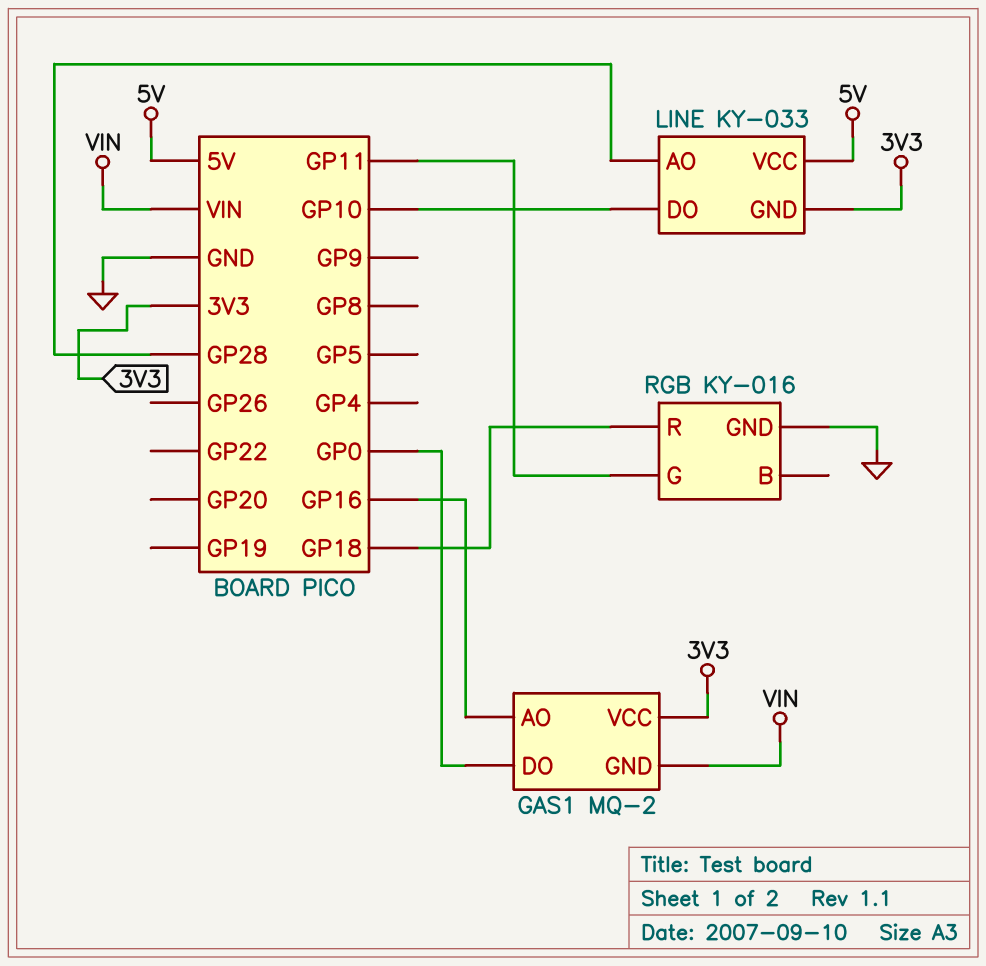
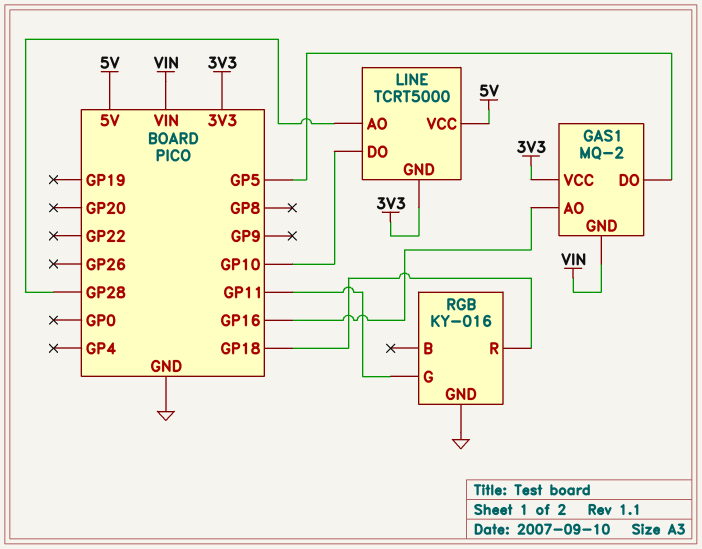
GAS1 pin DO: GP0 -> GP5
LINE: KY-033 -> TCRT5000

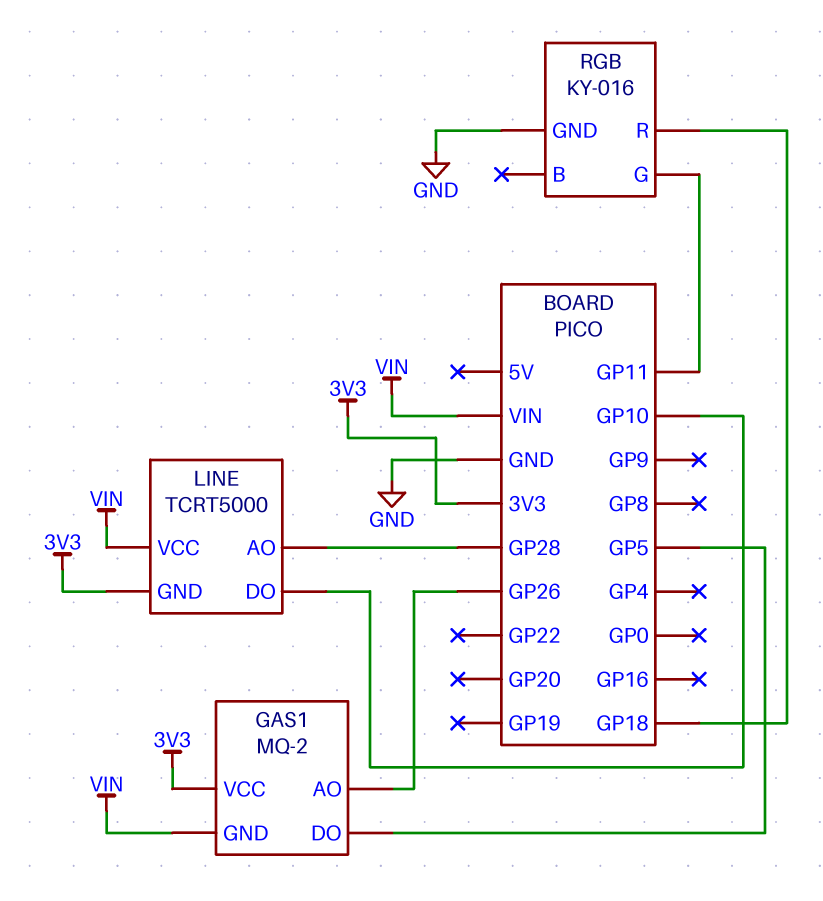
GAS1 pin AO: GP16 -> GP26
LINE pin VCC: 5V -> VIN

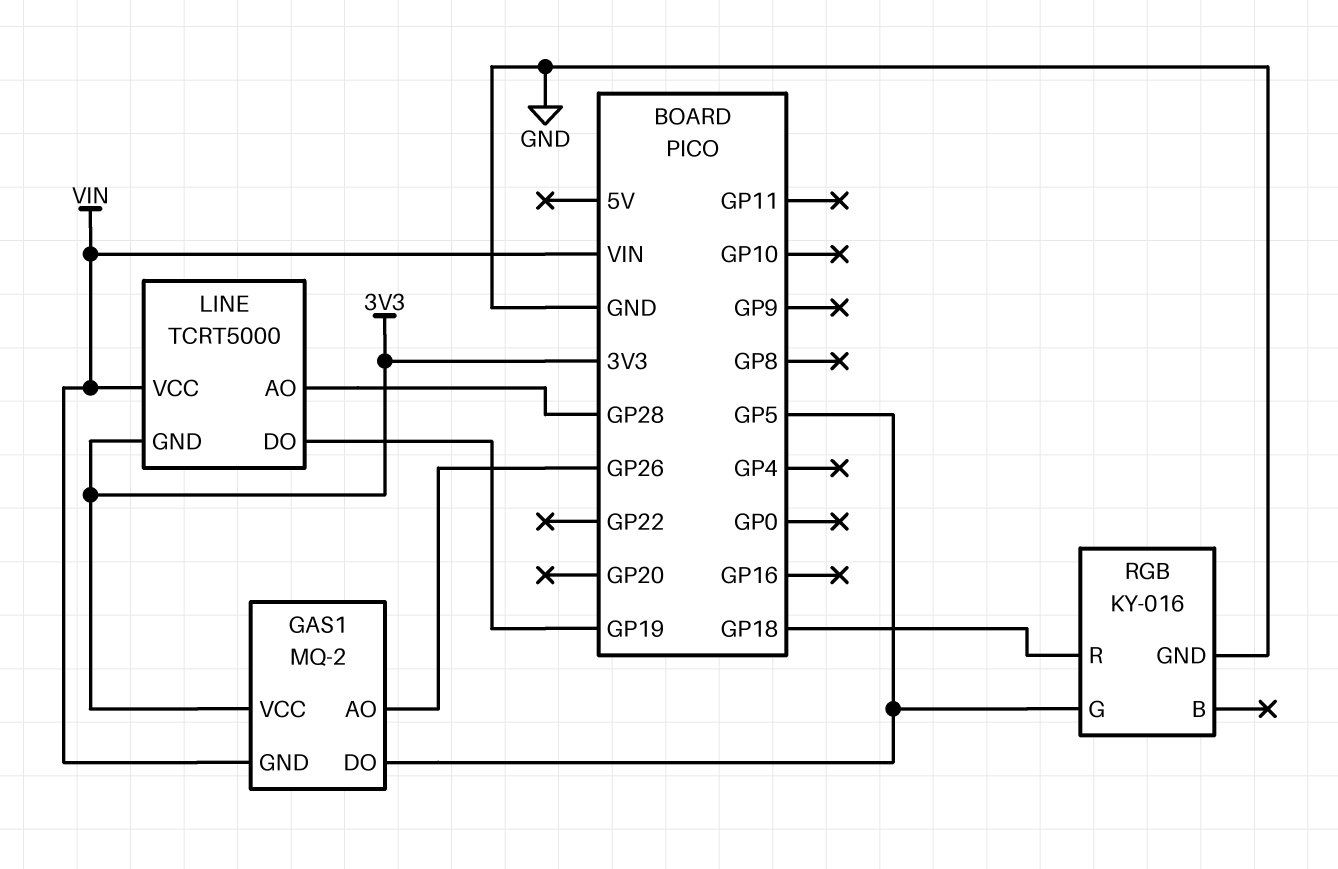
LINE pin DO: GP10 -> GP19
RGB pin G: GP11 -> GP5

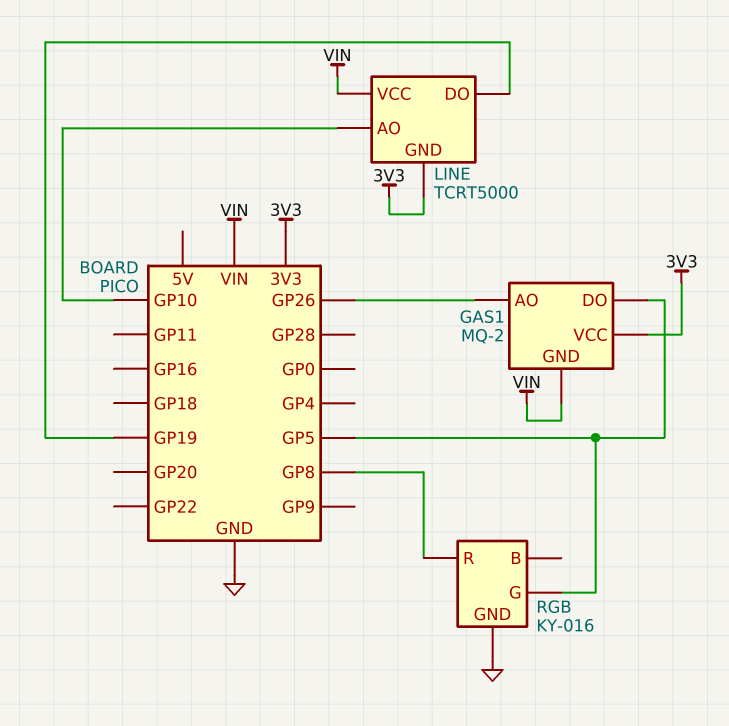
LINE pin AO: GP28 -> GP10
RGB pin R: GP18 -> GP8

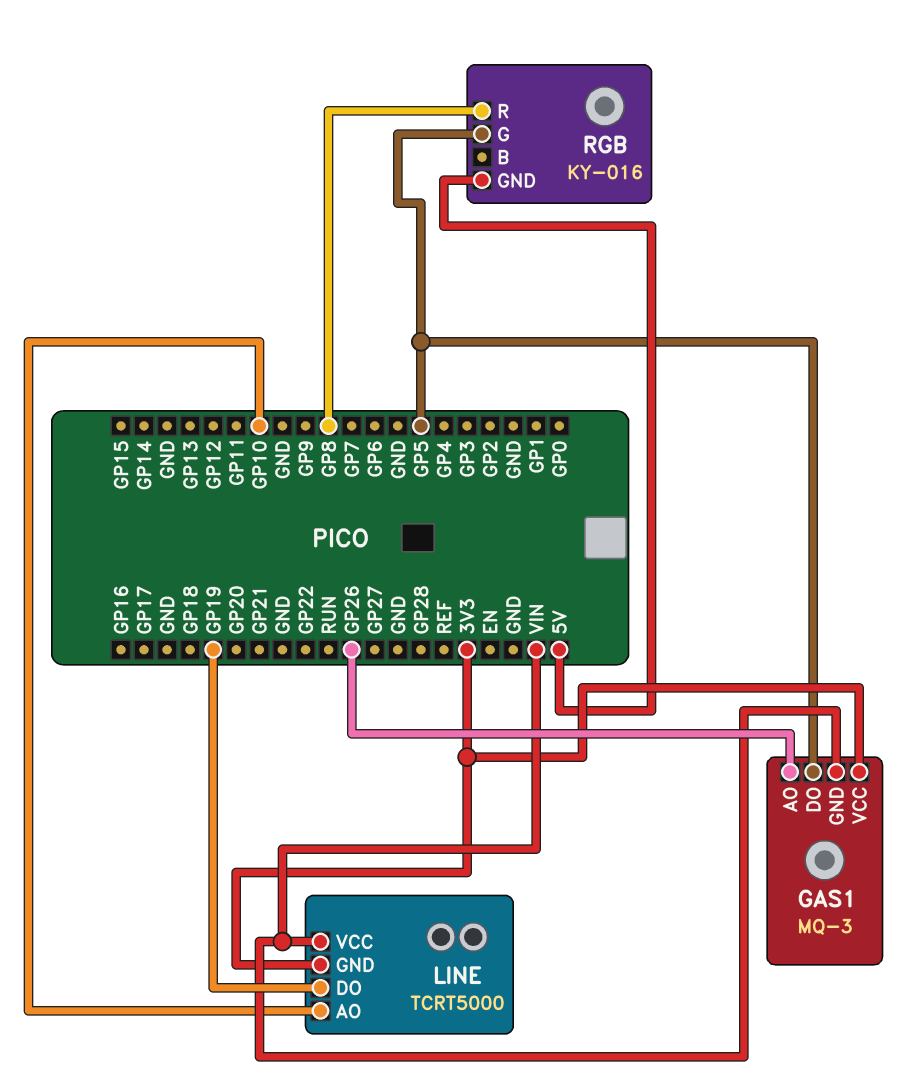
GAS1: MQ-2 -> MQ-3
RGB pin GND: GND -> 5V

